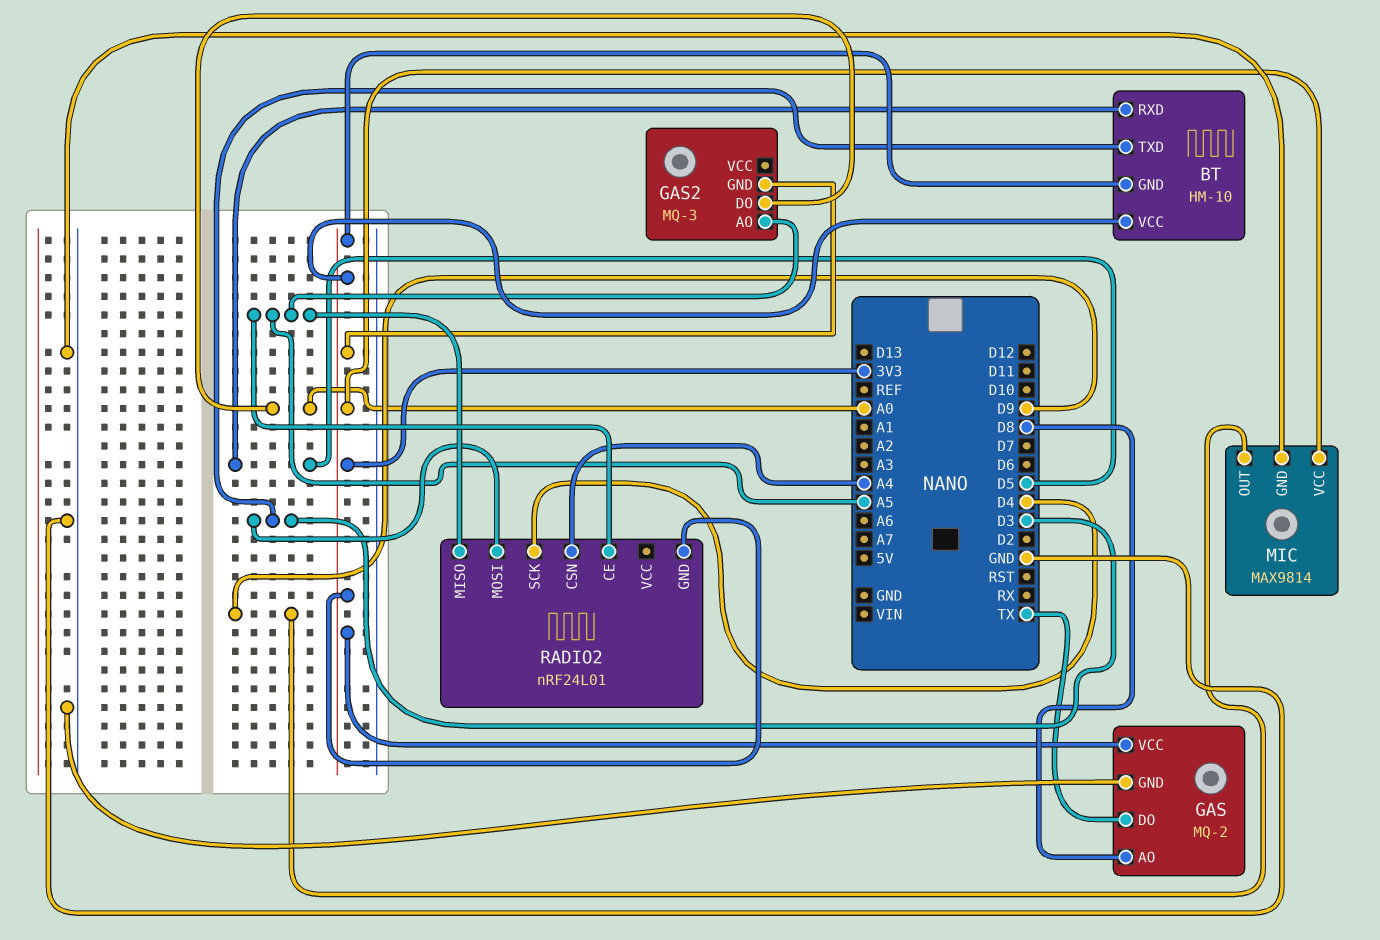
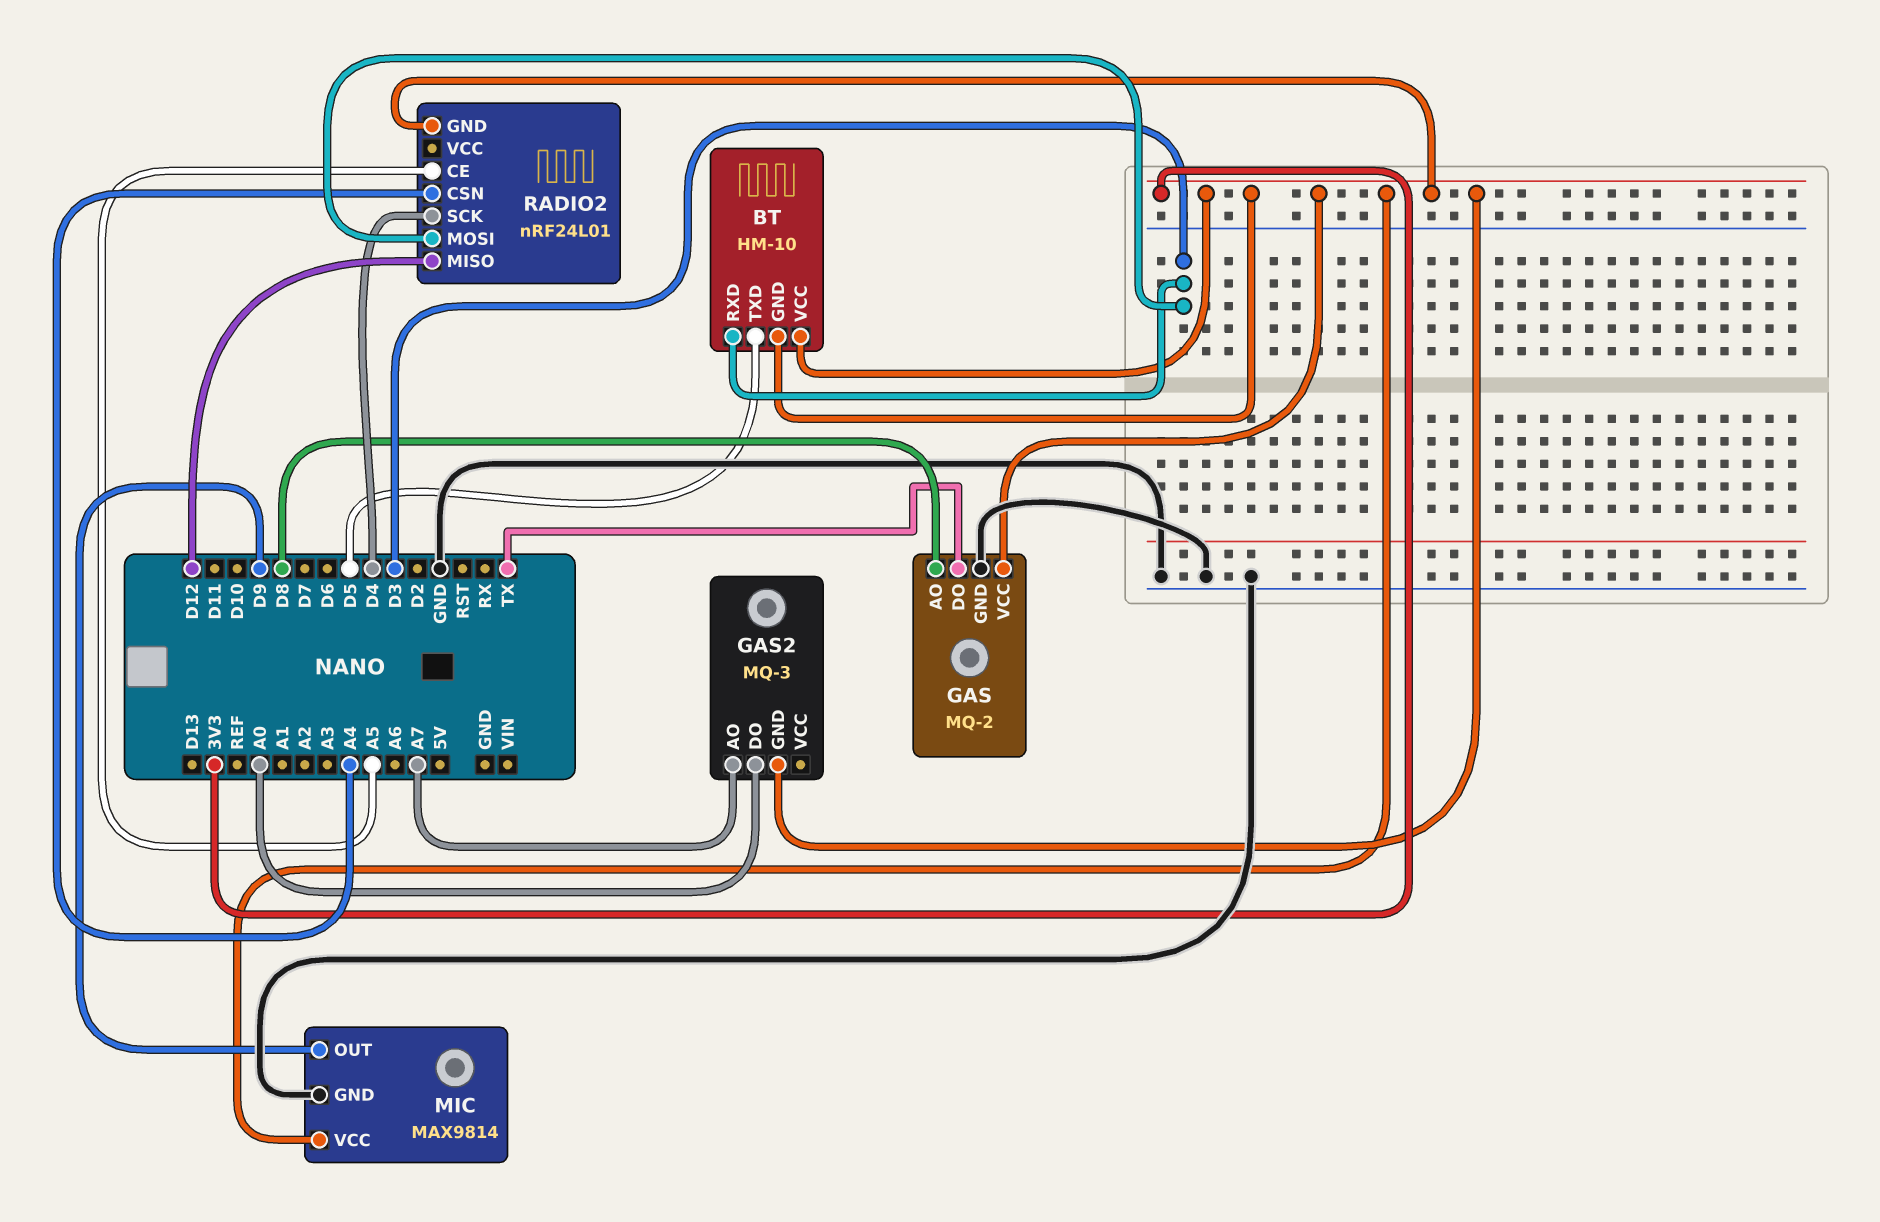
BT pin RXD: D5 -> D3
BT pin TXD: D3 -> D5
GAS2 pin AO: A5 -> A7
RADIO2 pin MISO: A5 -> D12

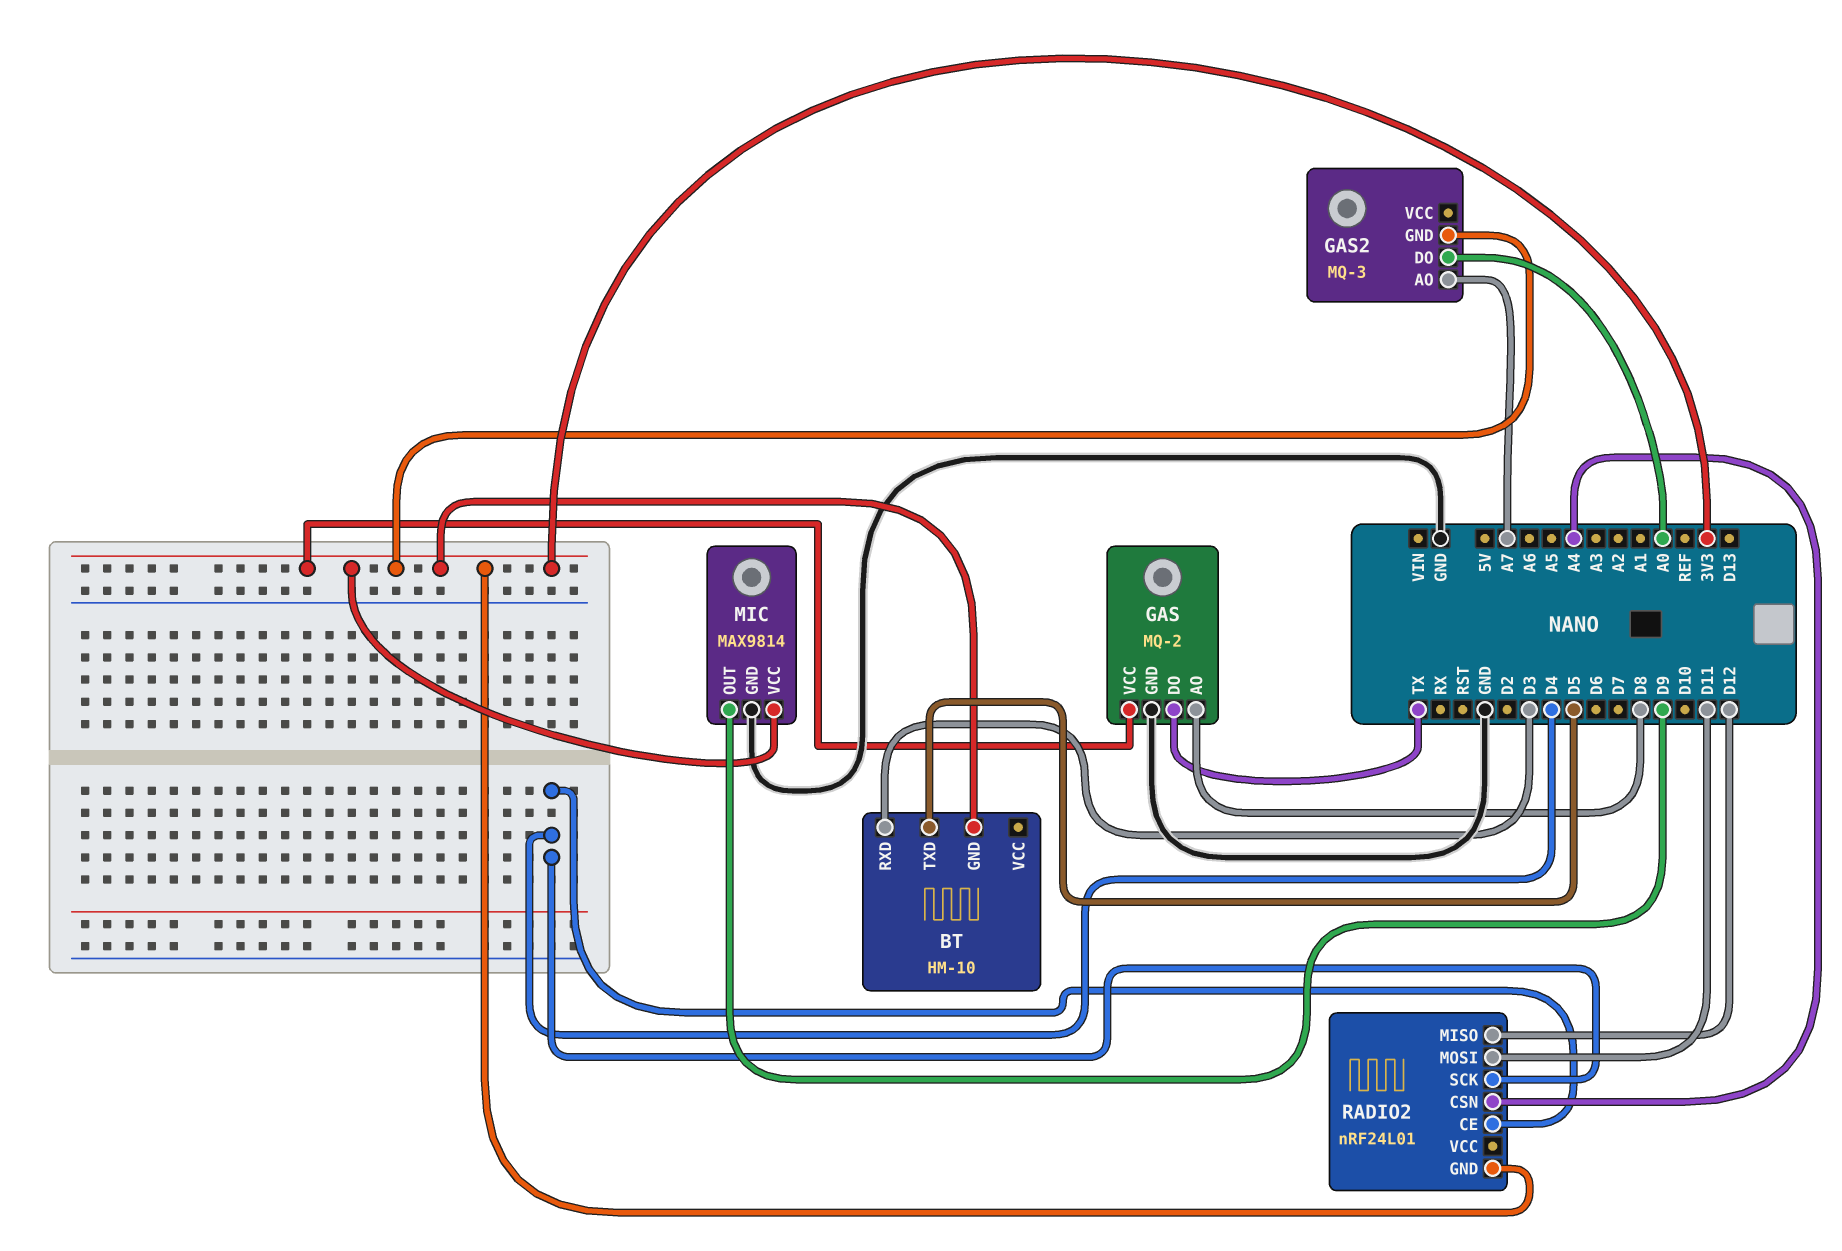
BT pin VCC: 3V3 -> none
RADIO2 pin CE: A5 -> D4
RADIO2 pin MOSI: D3 -> D11

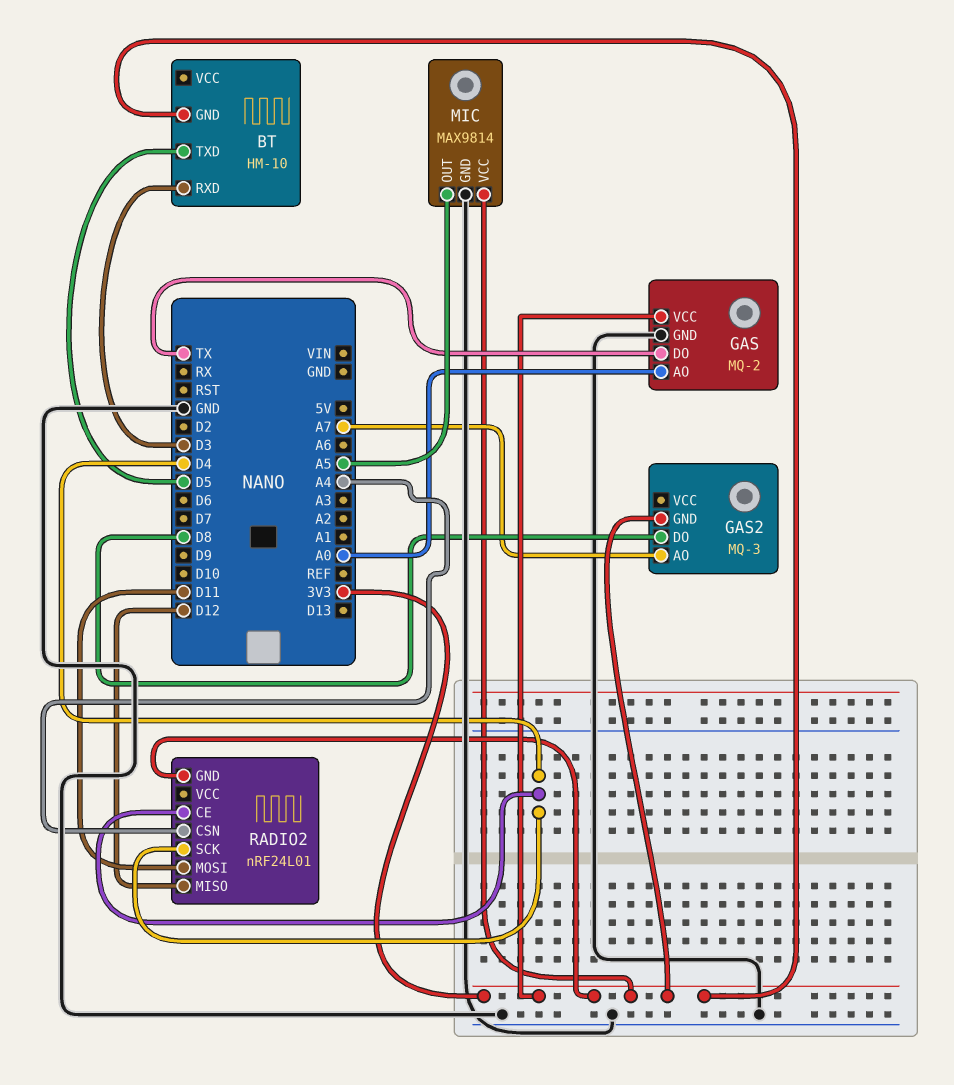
GAS pin AO: D8 -> A0
GAS2 pin DO: A0 -> D8
MIC pin OUT: D9 -> A5

